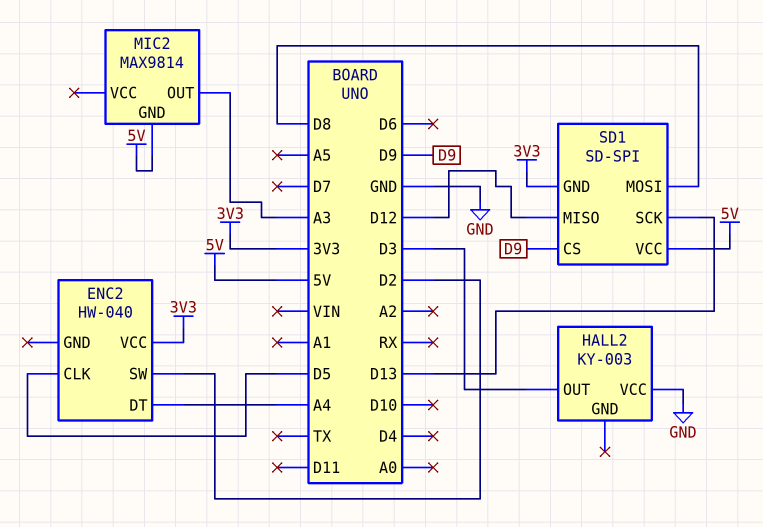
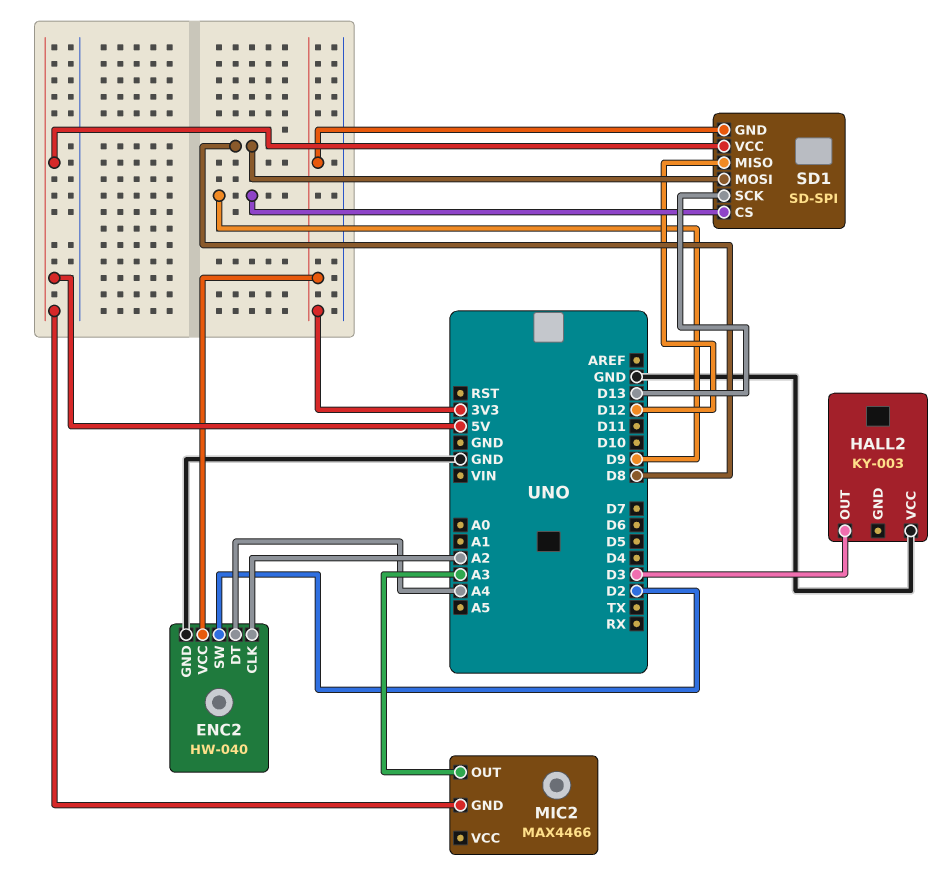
ENC2 pin CLK: D5 -> A2
ENC2 pin GND: none -> GND
MIC2: MAX9814 -> MAX4466

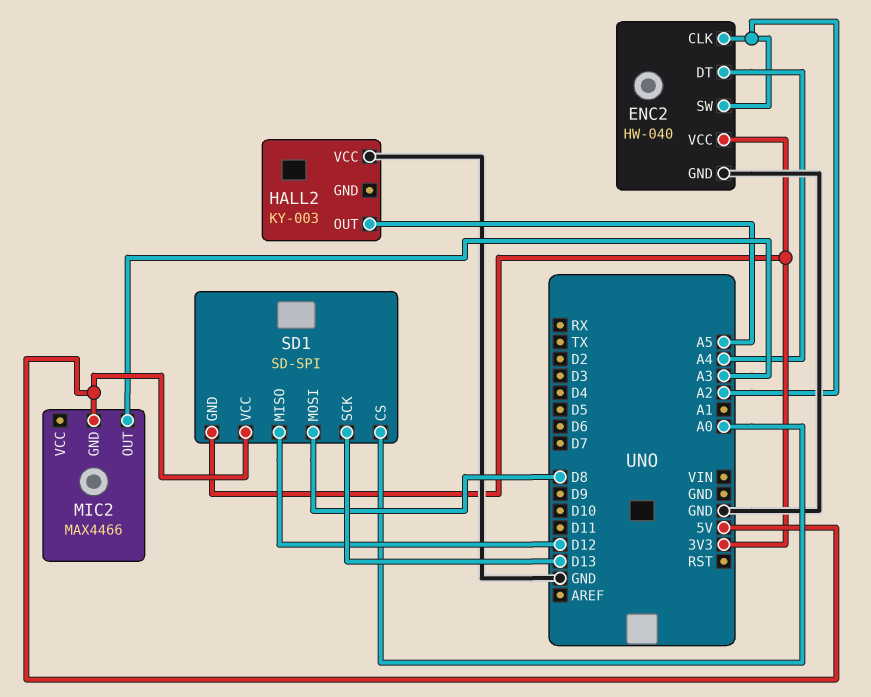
ENC2 pin SW: D2 -> A2
HALL2 pin OUT: D3 -> A5
SD1 pin CS: D9 -> A0

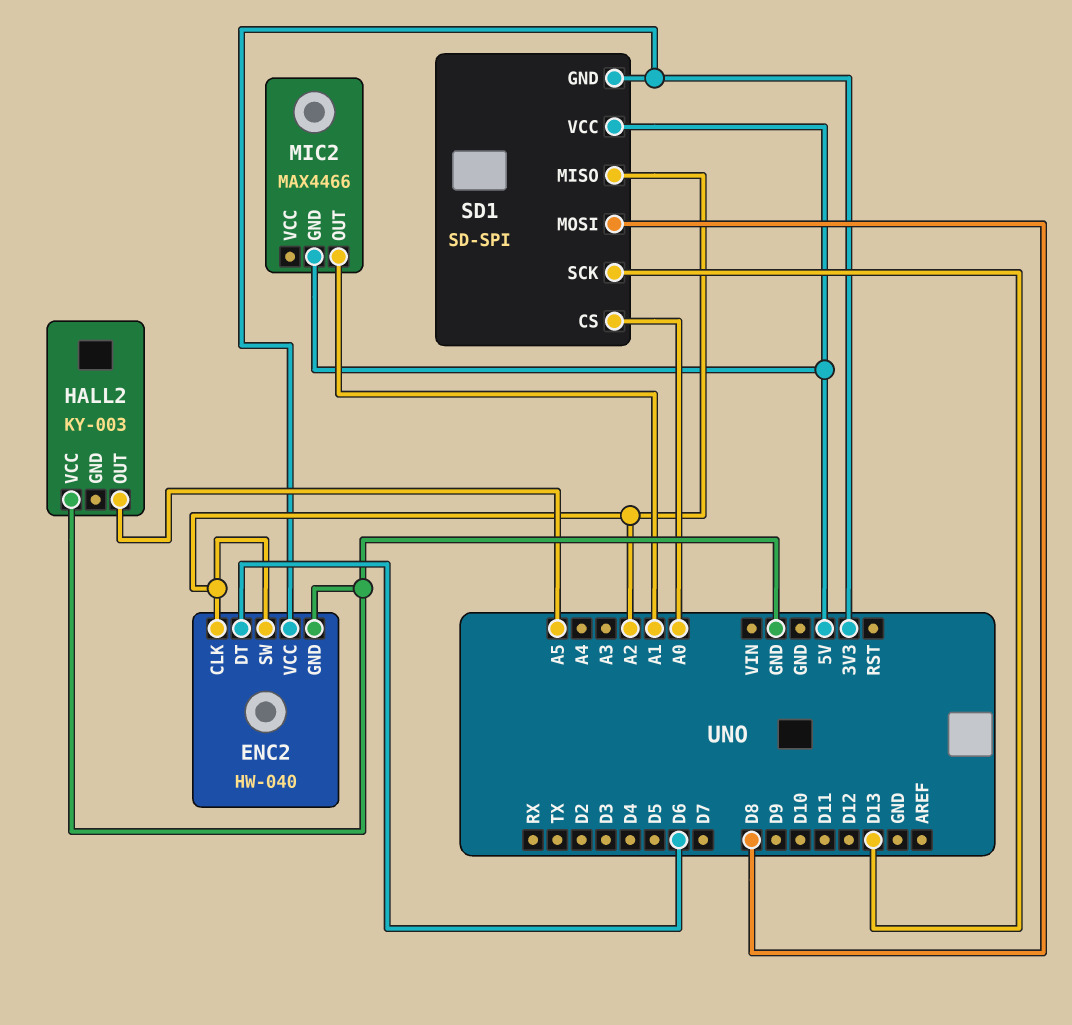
ENC2 pin DT: A4 -> D6
MIC2 pin OUT: A3 -> A1
SD1 pin MISO: D12 -> A2

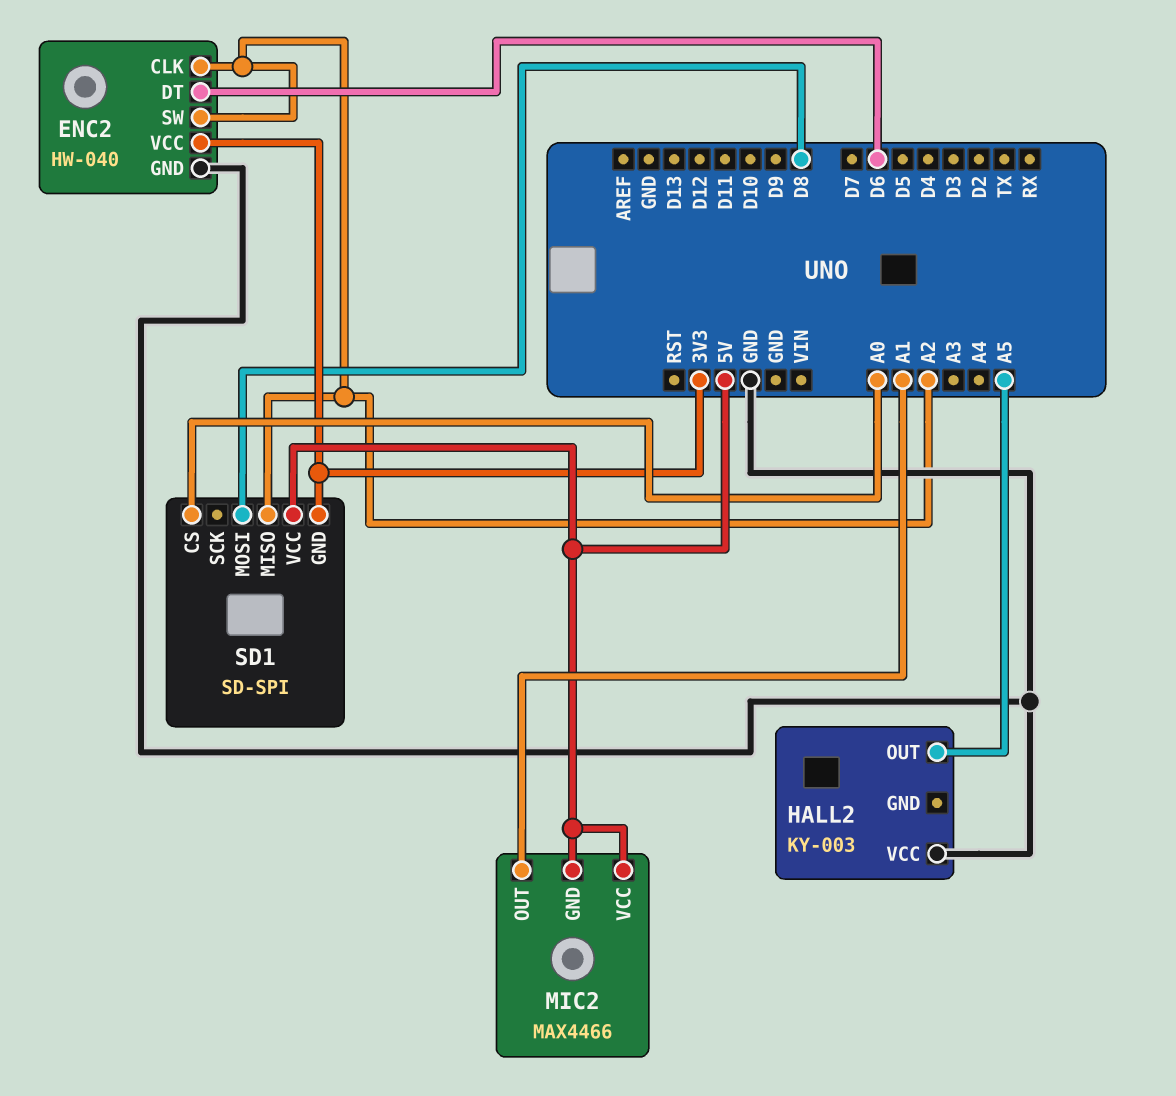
MIC2 pin VCC: none -> 5V
SD1 pin SCK: D13 -> none

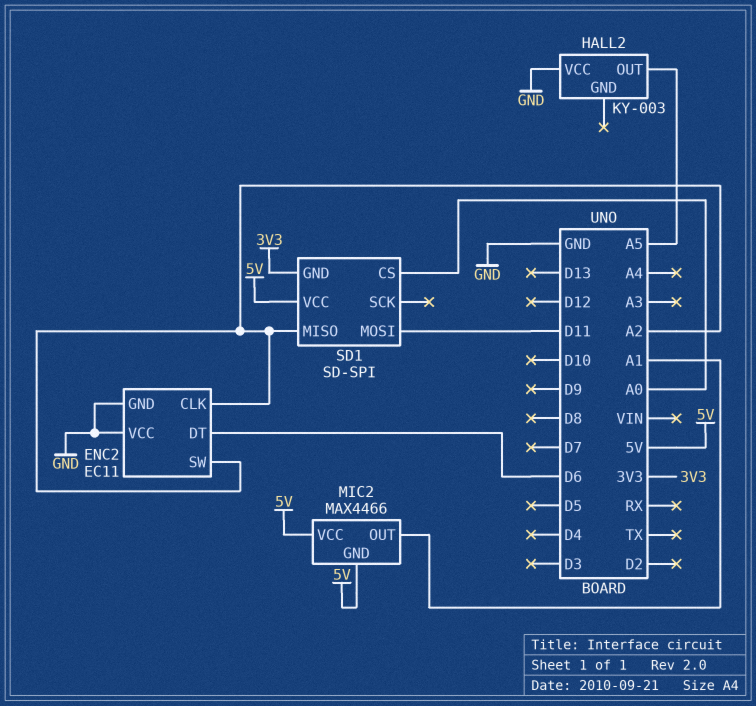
ENC2: HW-040 -> EC11
ENC2 pin VCC: 3V3 -> GND
SD1 pin MOSI: D8 -> D11

